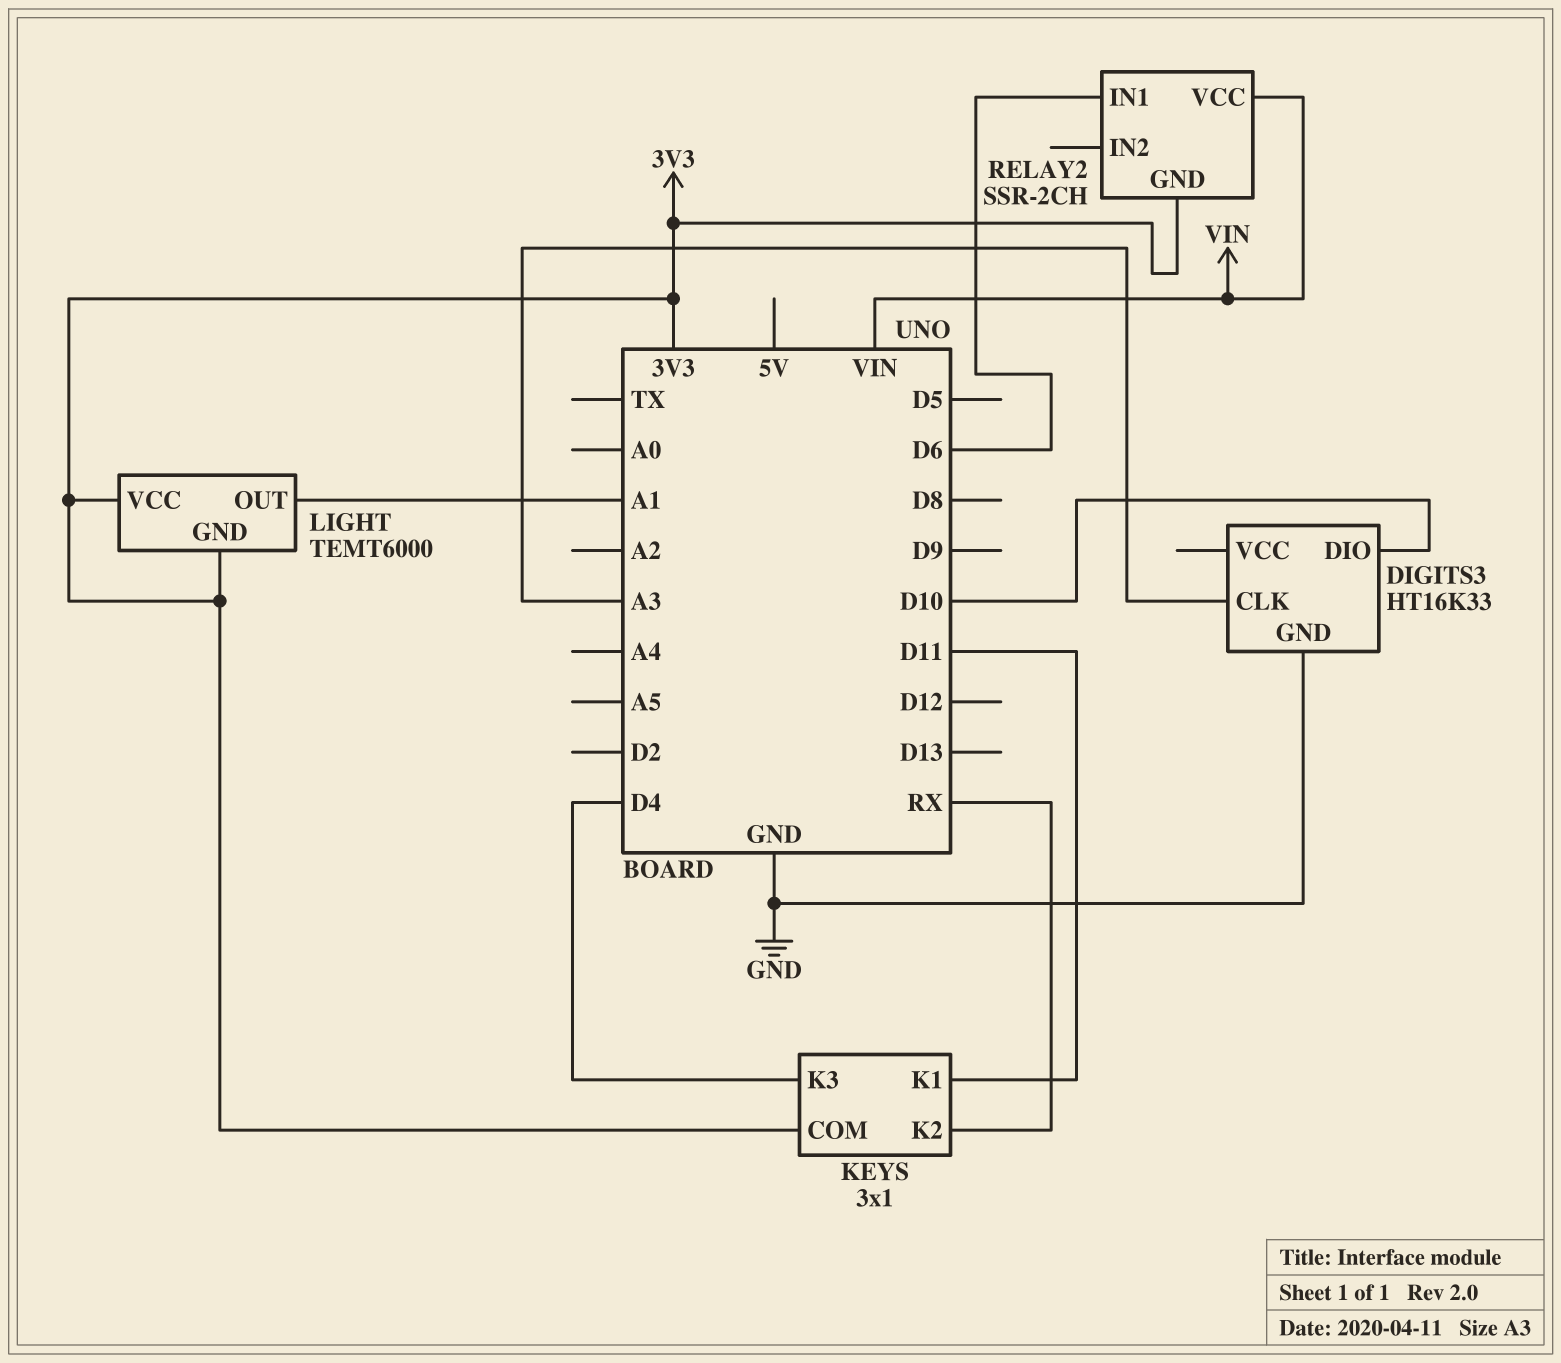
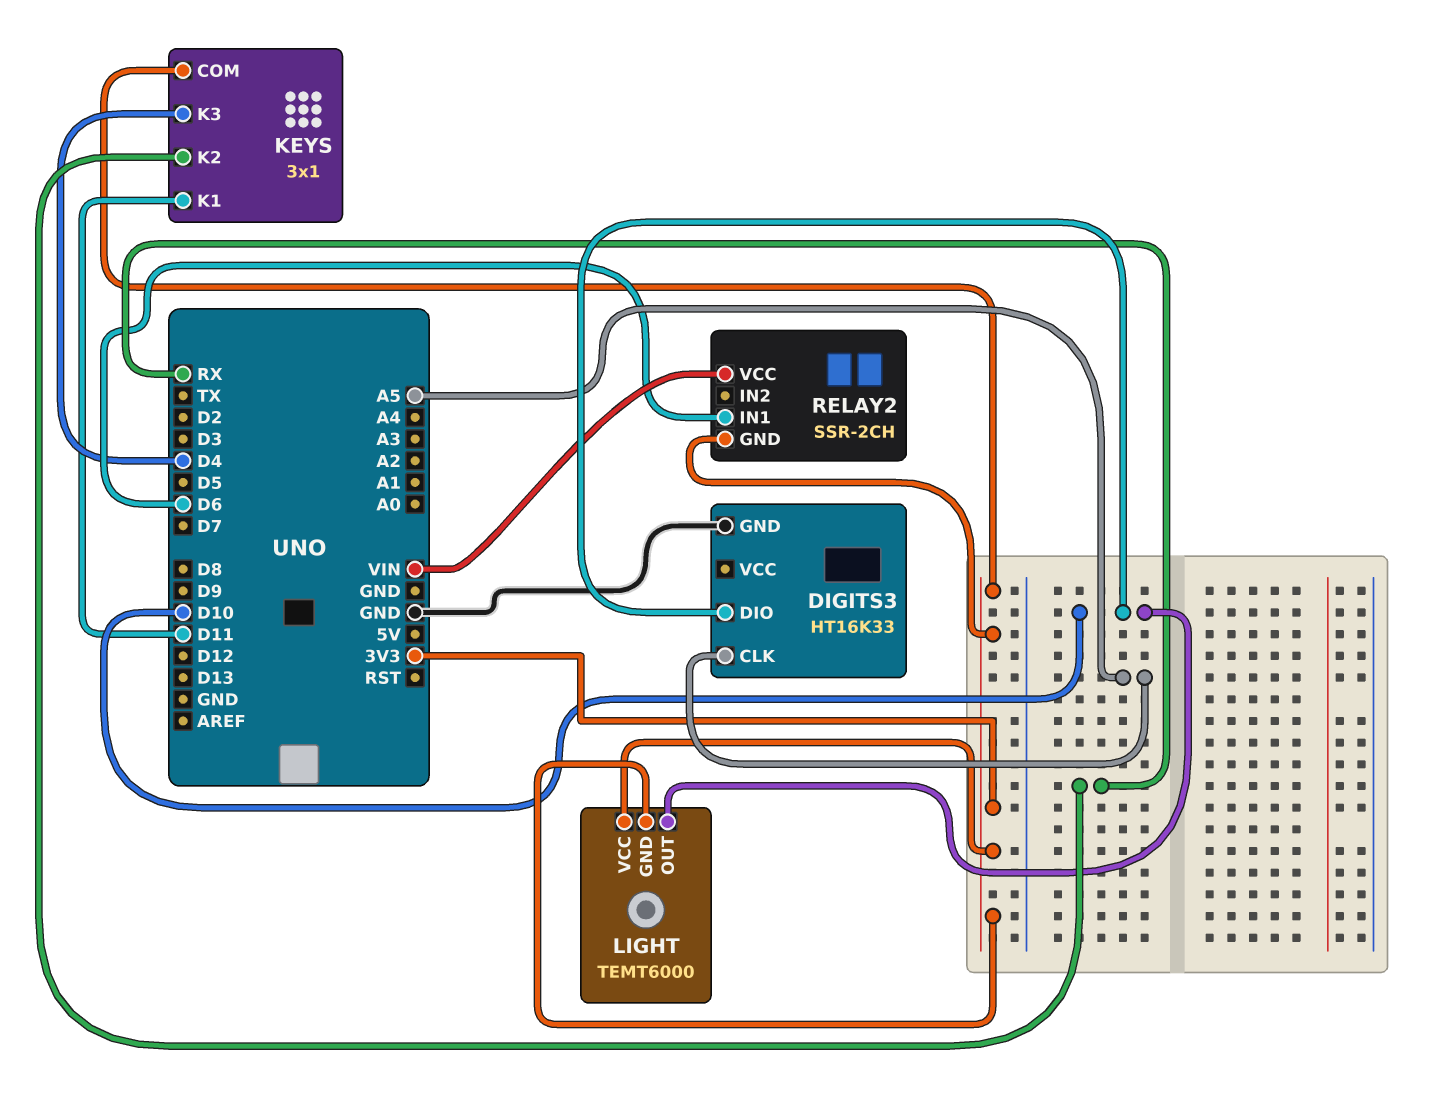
DIGITS3 pin CLK: A3 -> A5
LIGHT pin OUT: A1 -> D10

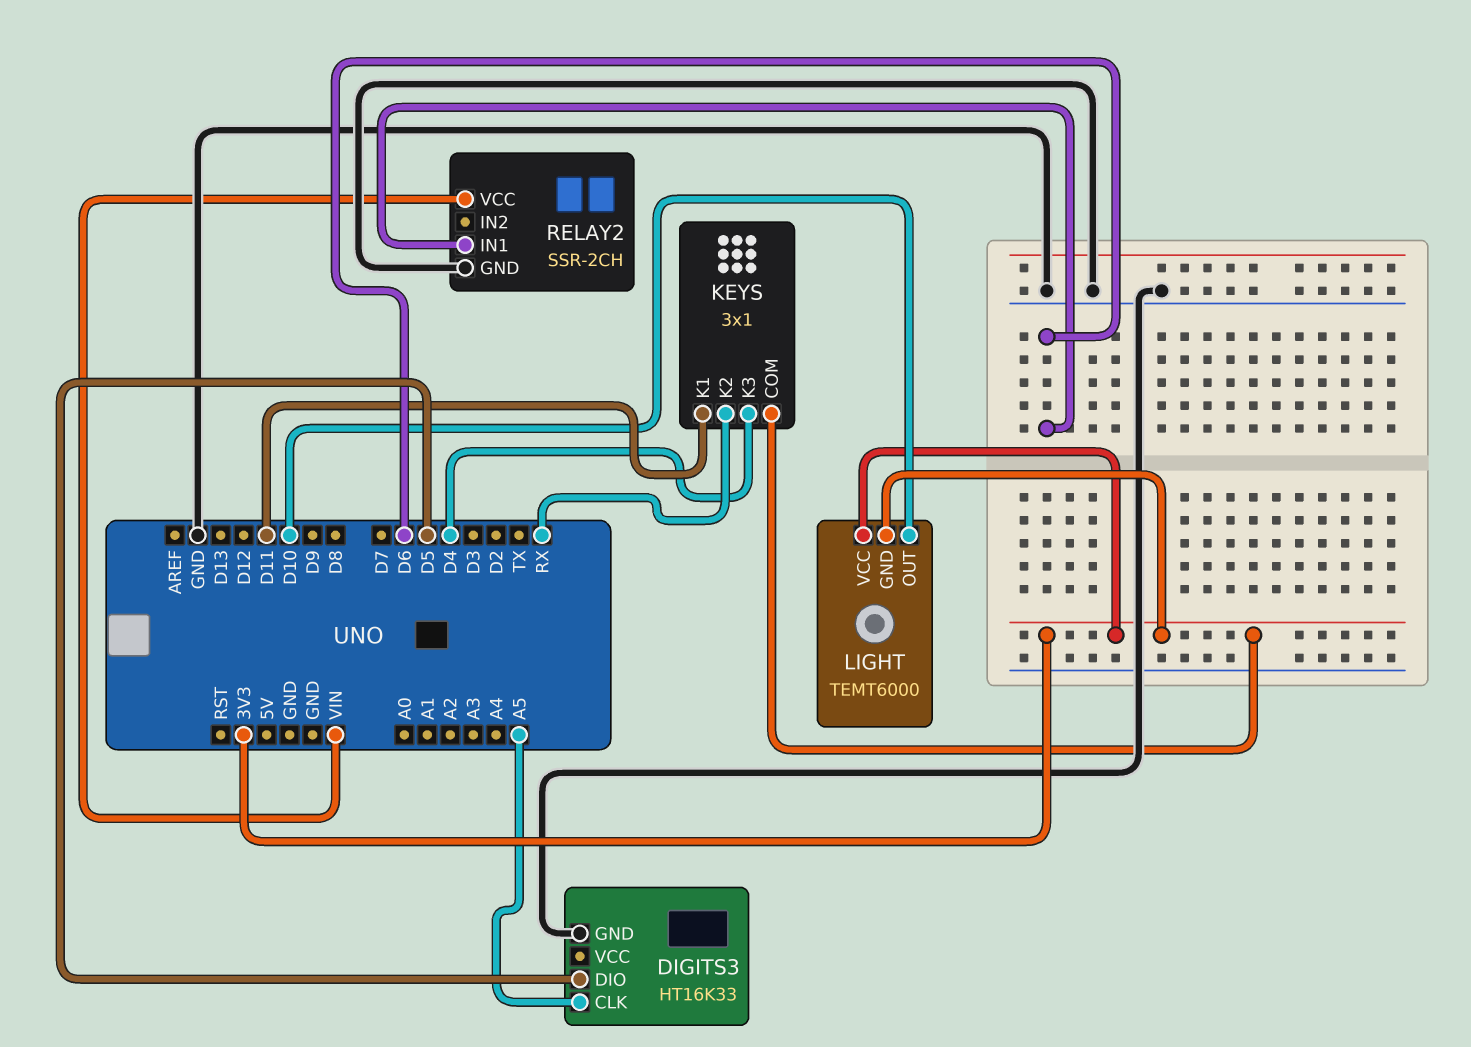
DIGITS3 pin DIO: D10 -> D5
RELAY2 pin GND: 3V3 -> GND

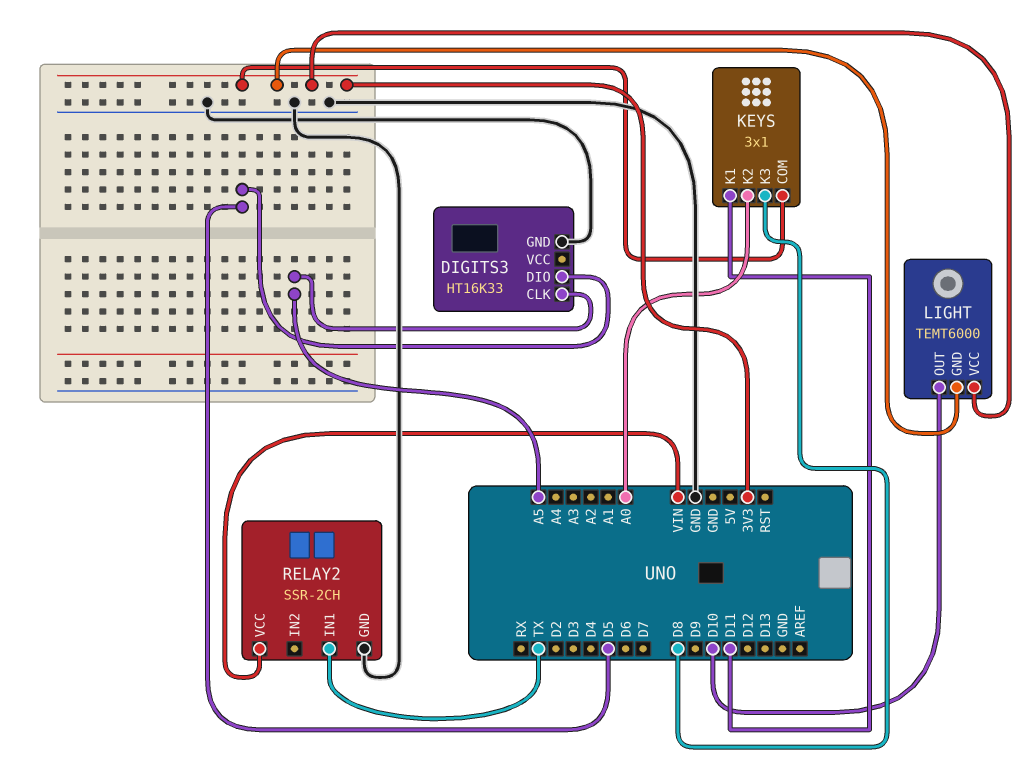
KEYS pin K2: RX -> A0
KEYS pin K3: D4 -> D8
RELAY2 pin IN1: D6 -> TX

